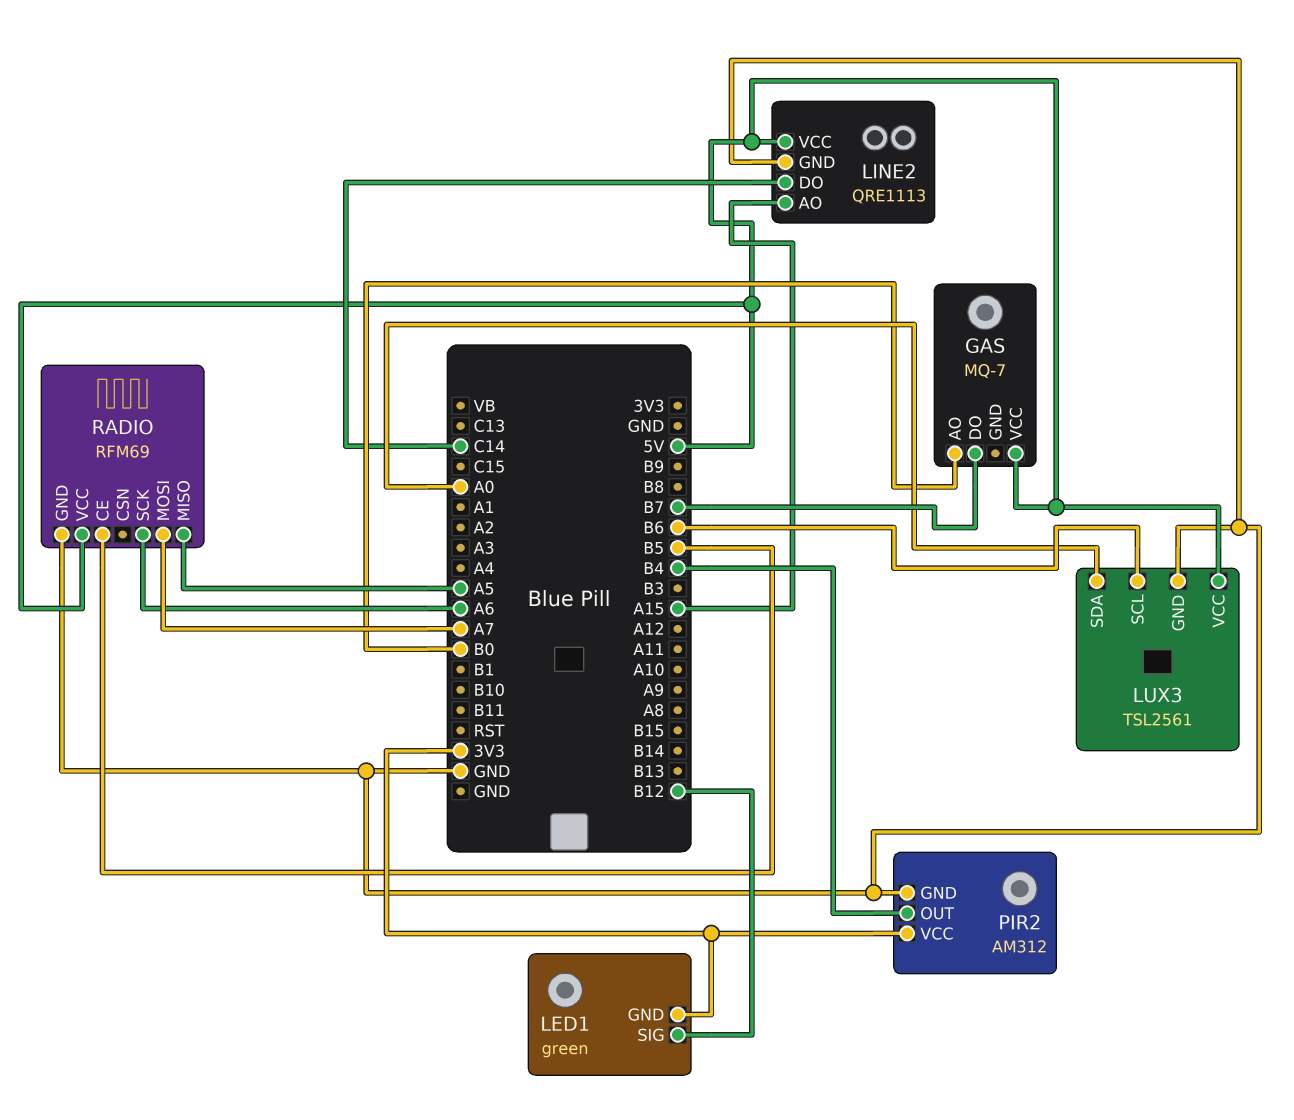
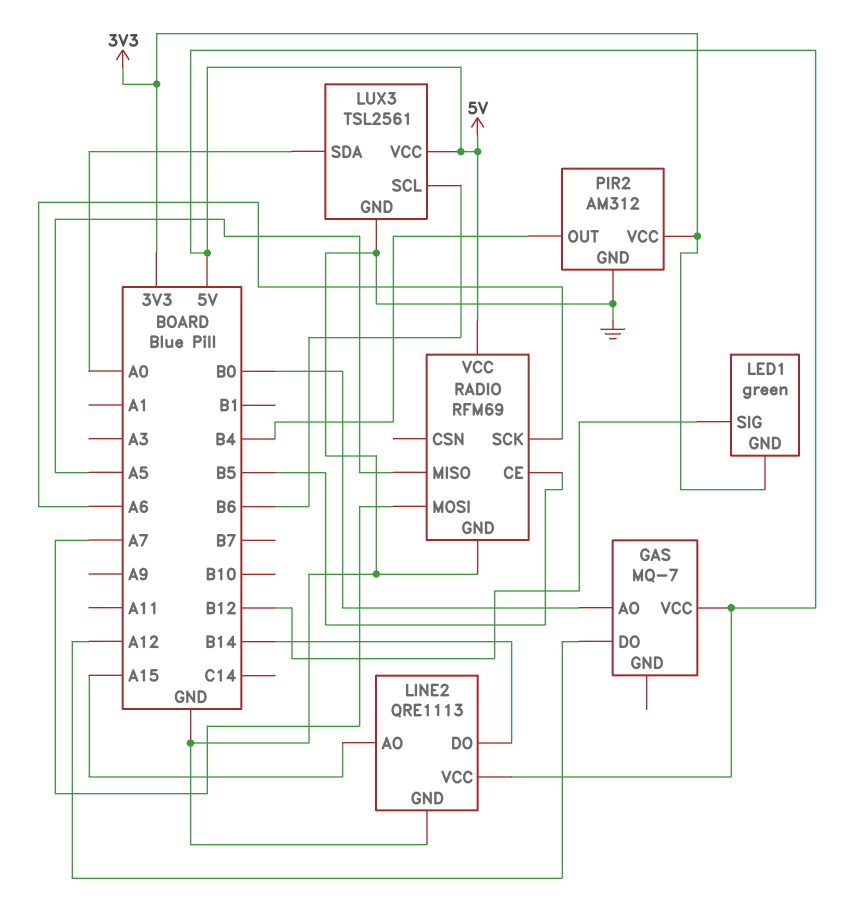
GAS pin DO: B7 -> A12
LINE2 pin DO: C14 -> B14

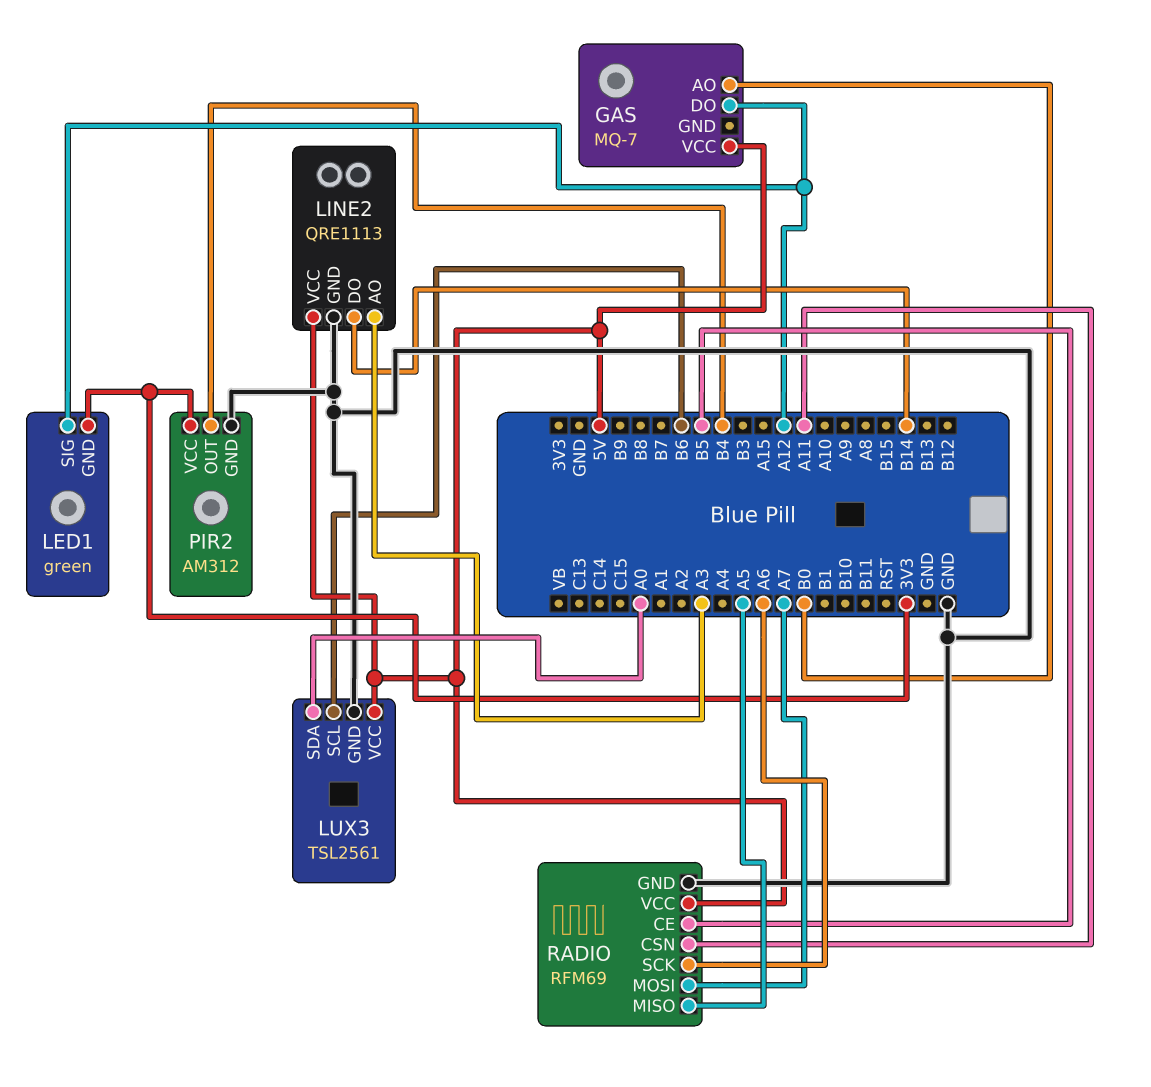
LED1 pin SIG: B12 -> A12
LINE2 pin AO: A15 -> A3
RADIO pin CSN: none -> A11

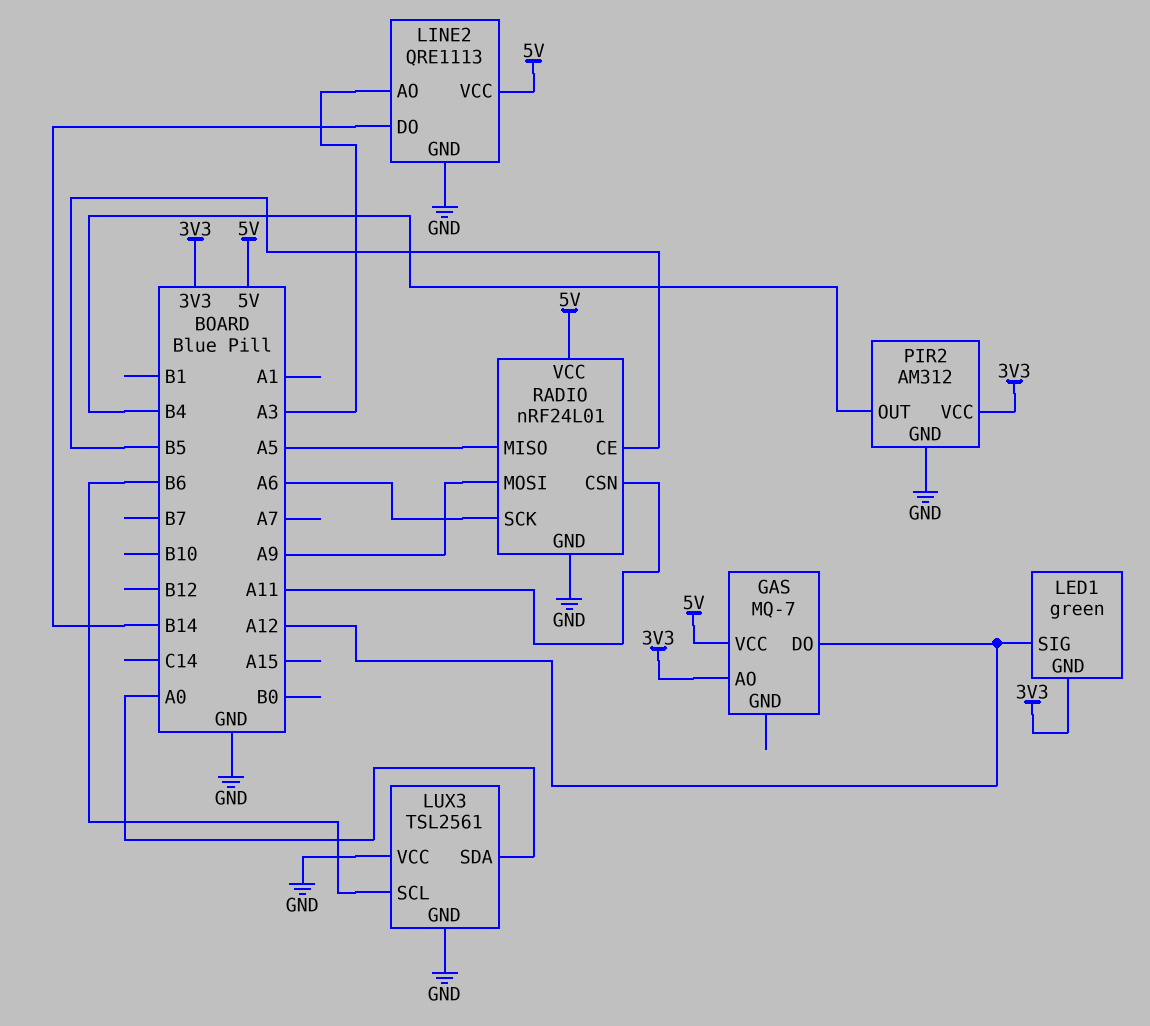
GAS pin AO: B0 -> 3V3
LUX3 pin VCC: 5V -> GND
RADIO: RFM69 -> nRF24L01
RADIO pin MOSI: A7 -> A9

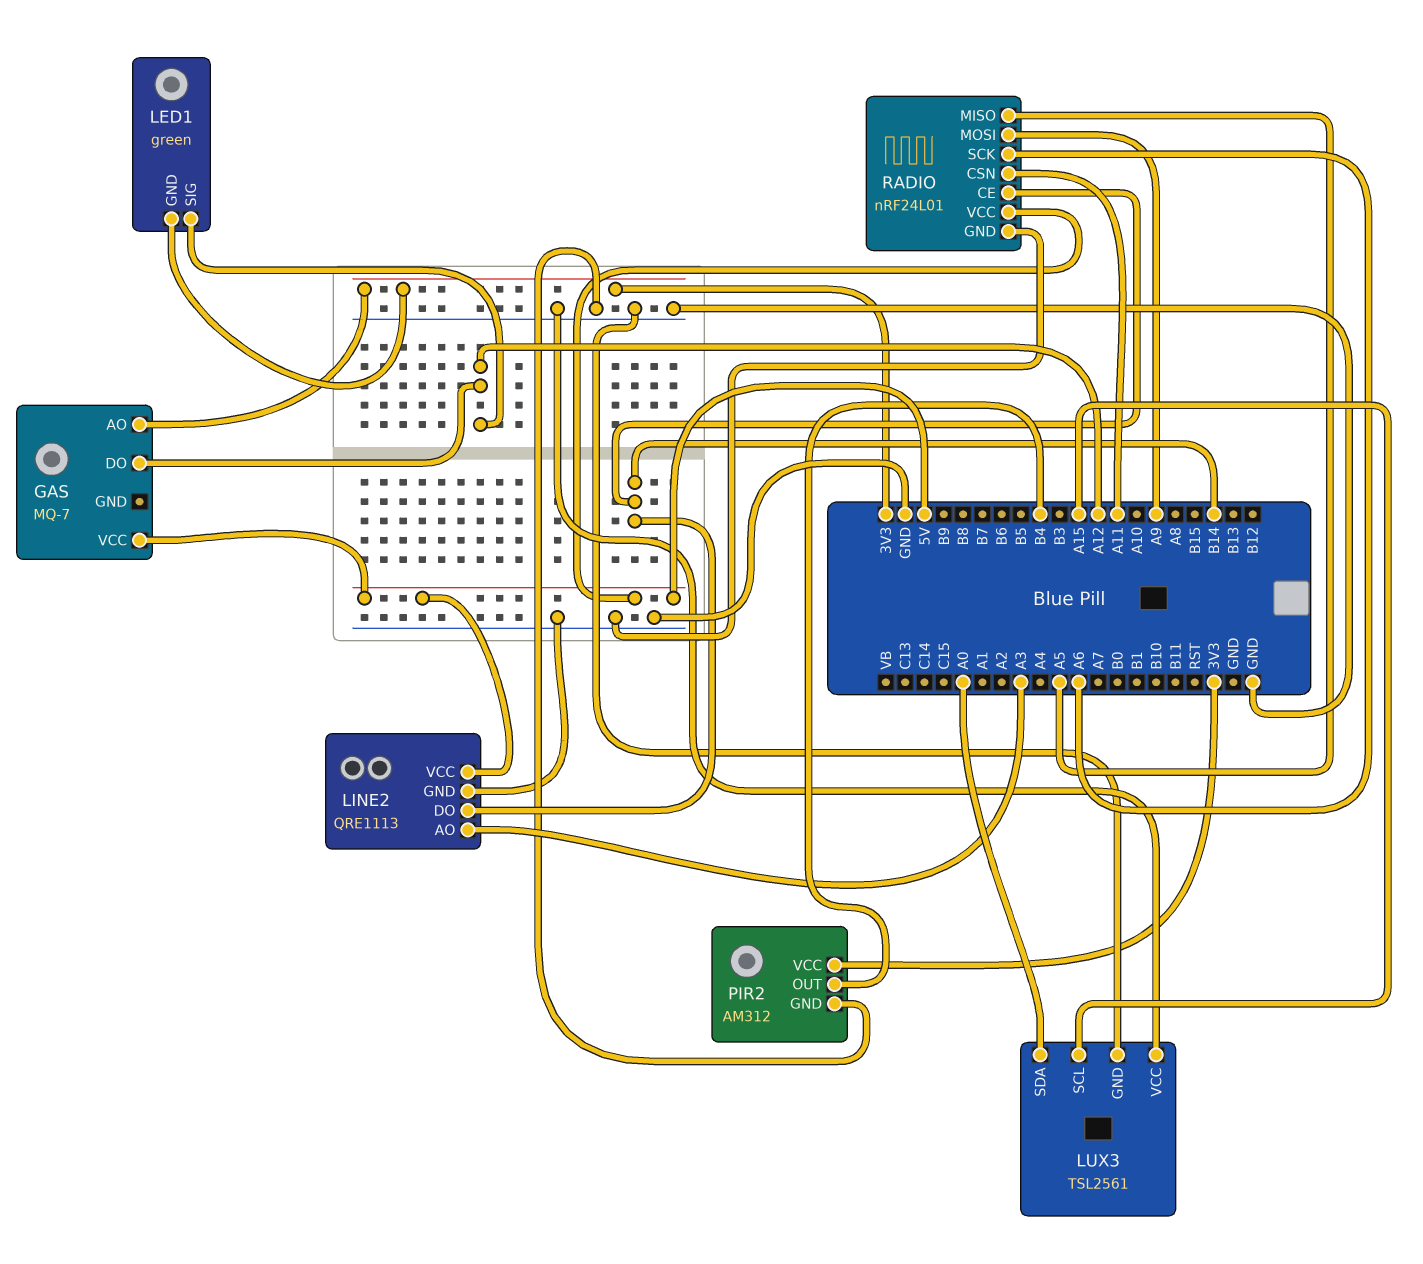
LUX3 pin SCL: B6 -> A15
RADIO pin CE: B5 -> B14

